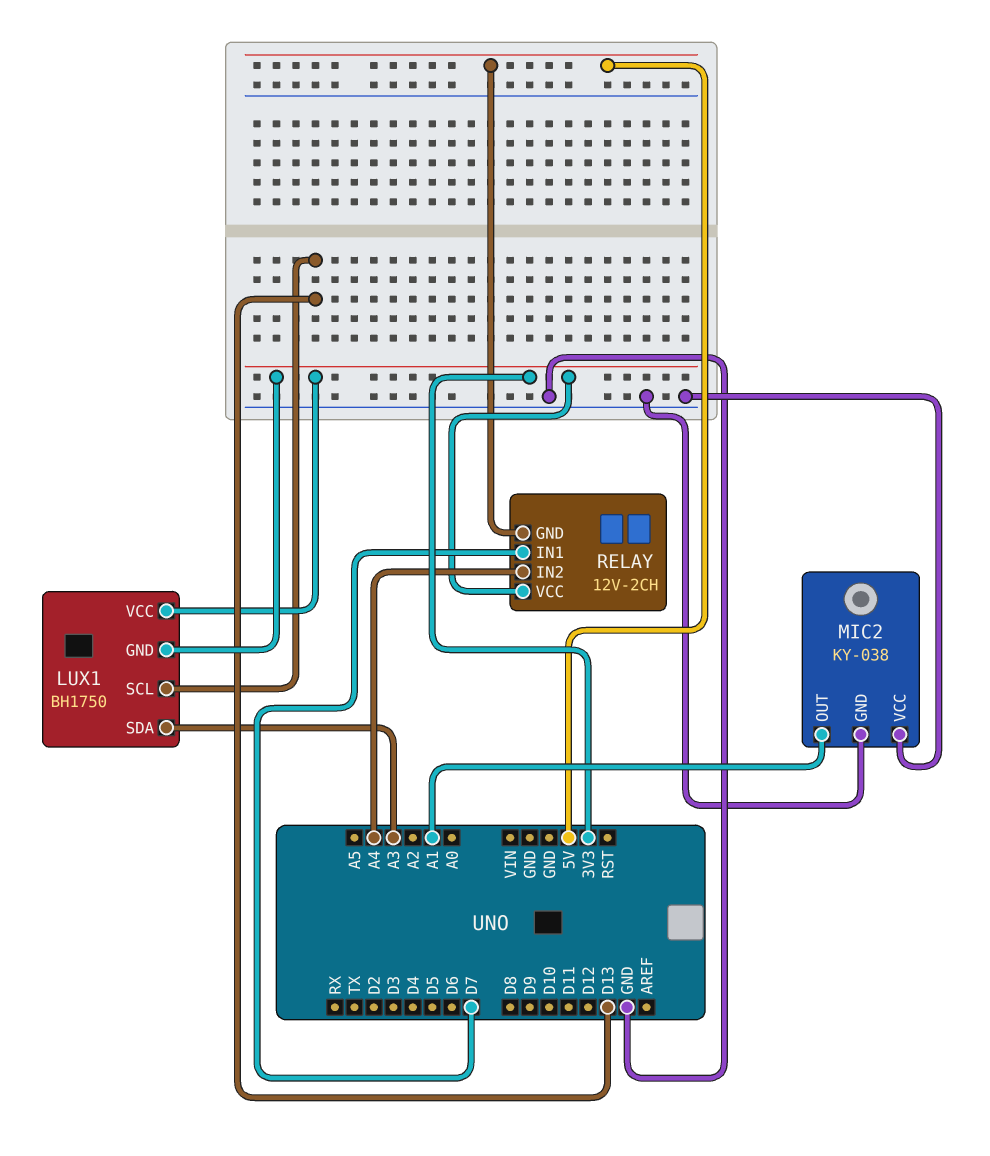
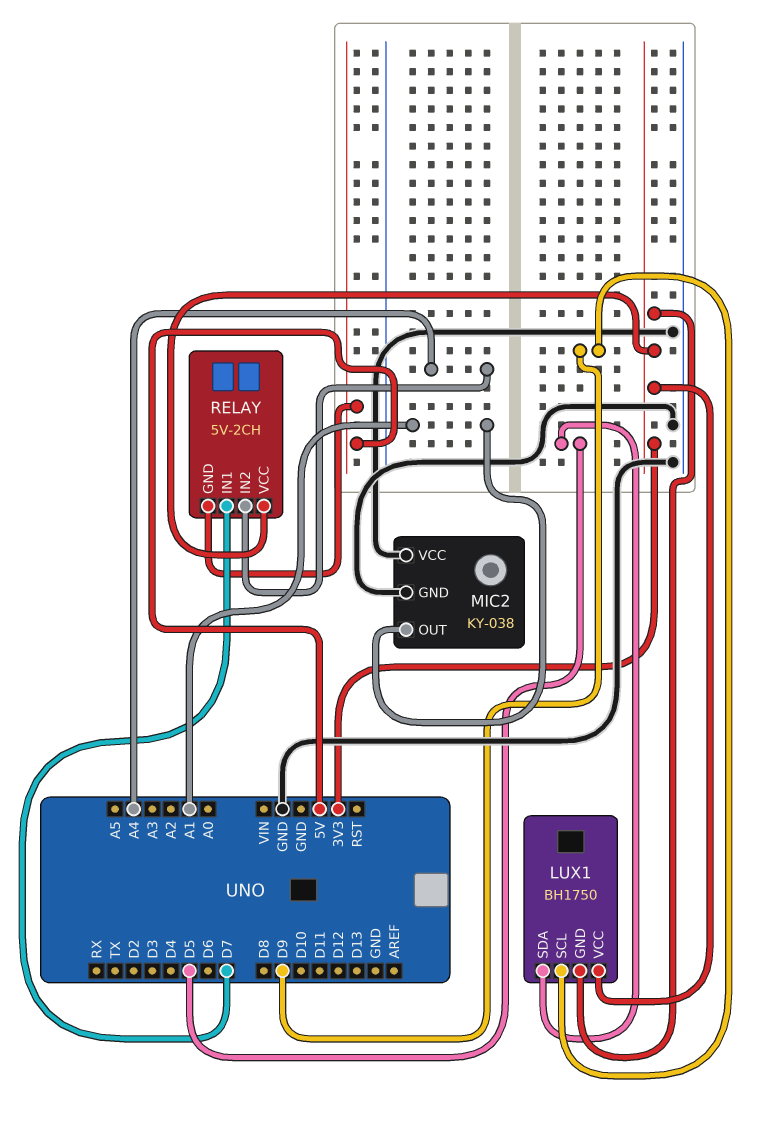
LUX1 pin SCL: D13 -> D9
LUX1 pin SDA: A3 -> D5
RELAY: 12V-2CH -> 5V-2CH

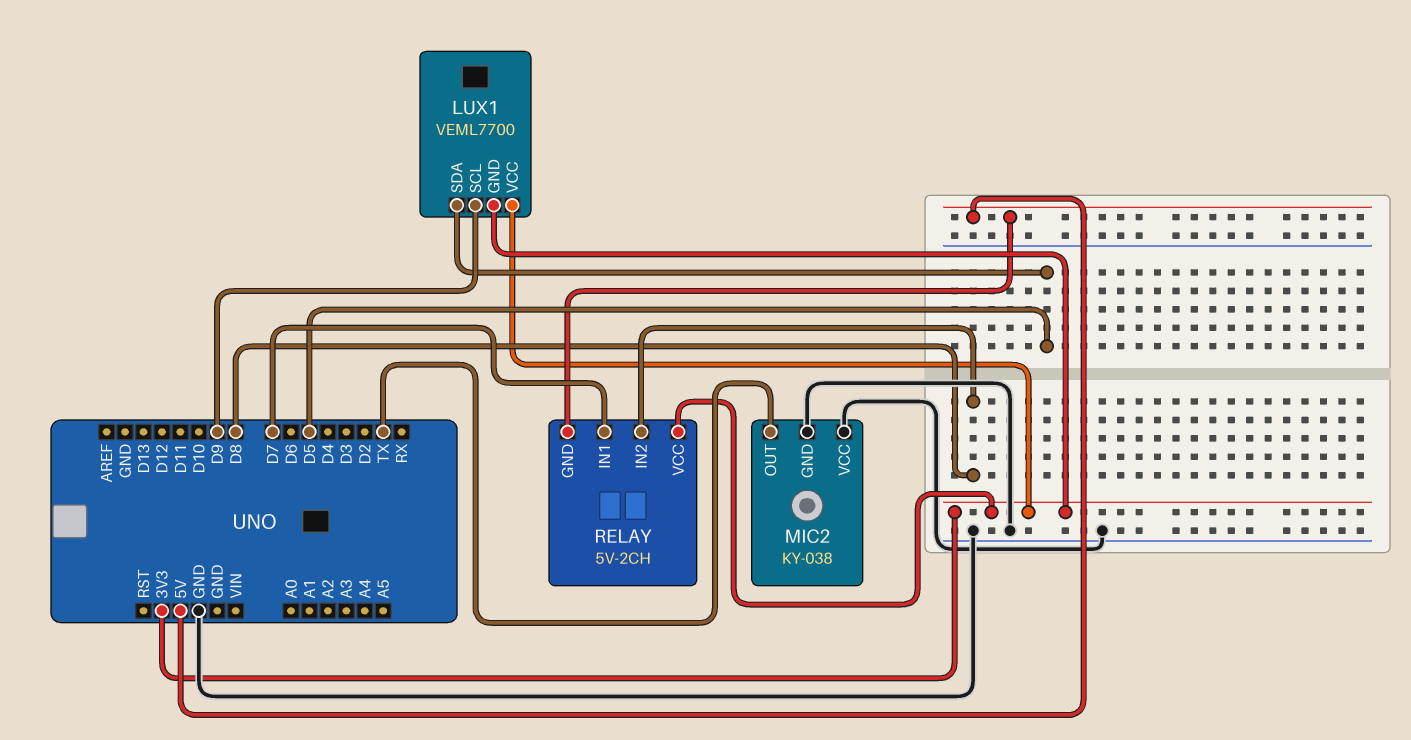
LUX1: BH1750 -> VEML7700
MIC2 pin OUT: A1 -> TX
RELAY pin IN2: A4 -> D8

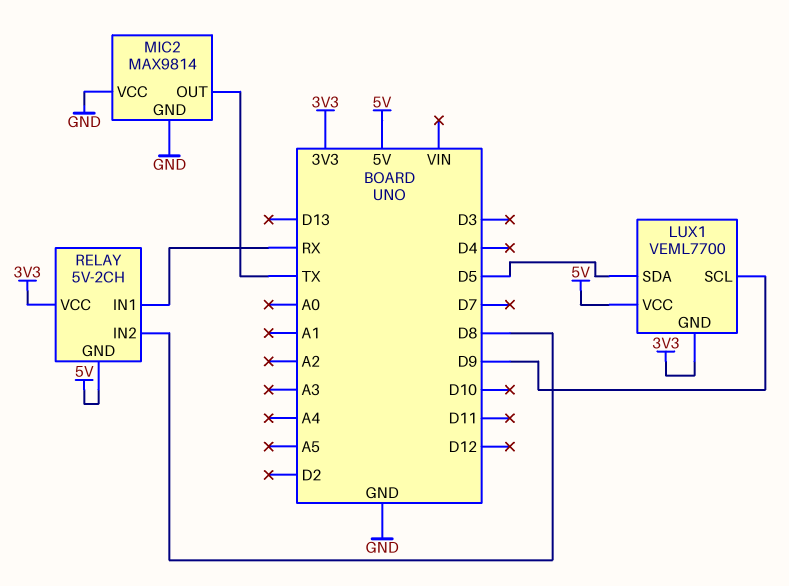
LUX1 pin VCC: 3V3 -> 5V
MIC2: KY-038 -> MAX9814
RELAY pin IN1: D7 -> RX

